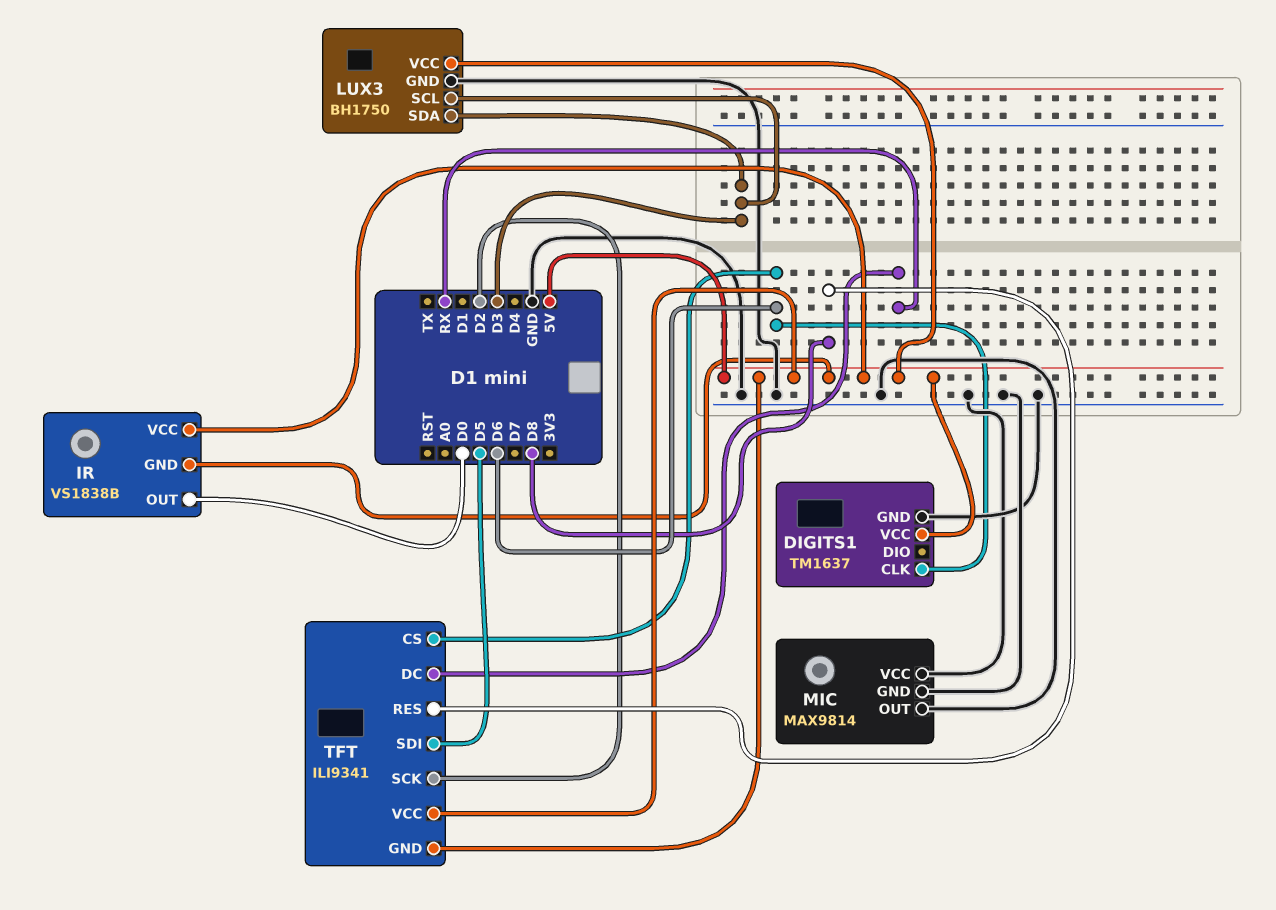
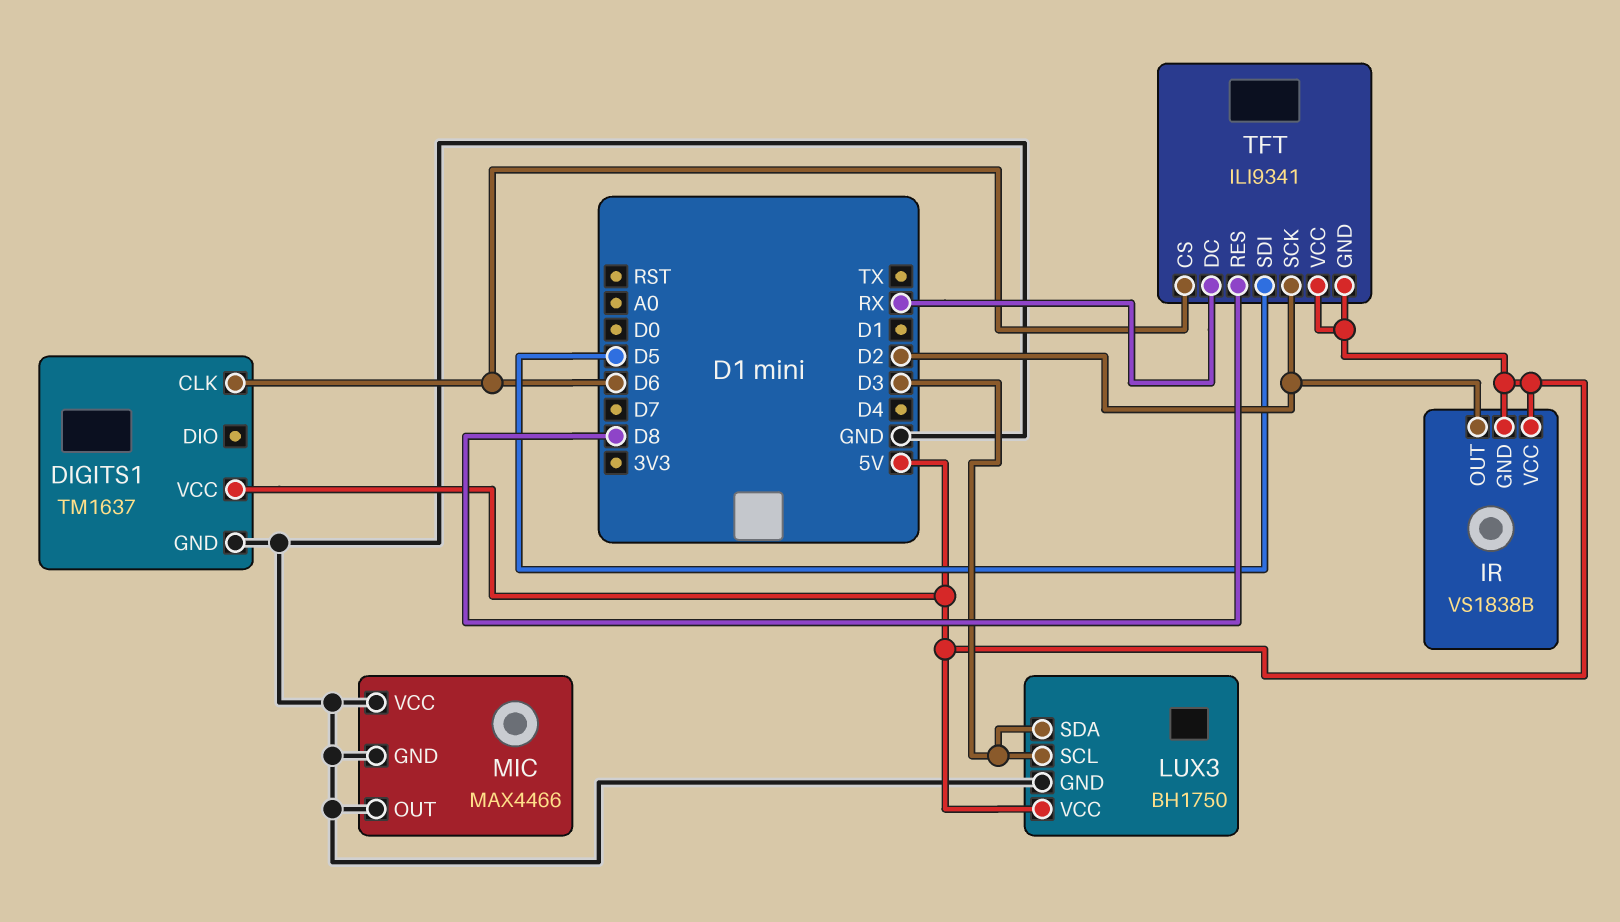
IR pin OUT: D0 -> D2
MIC: MAX9814 -> MAX4466

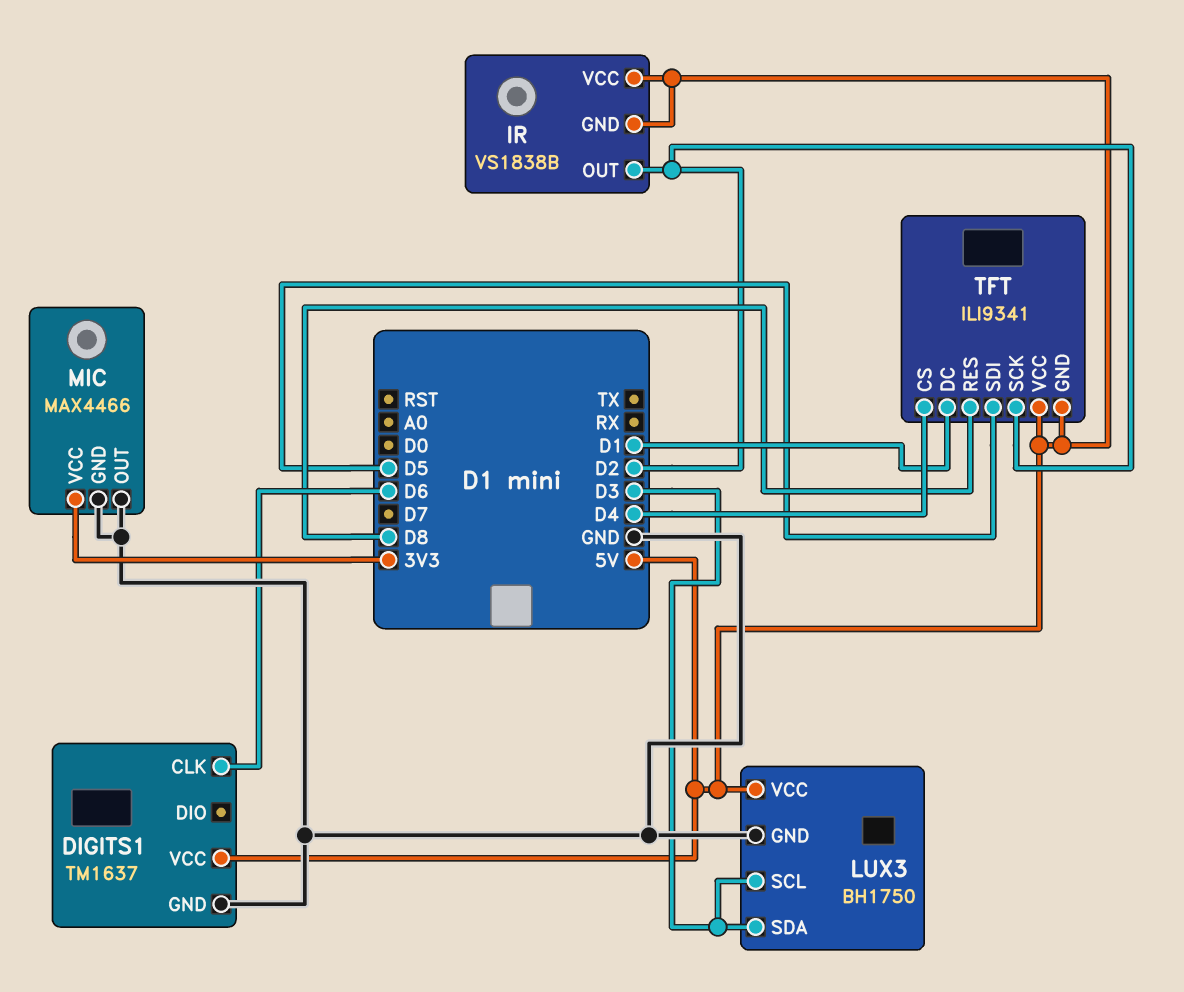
MIC pin VCC: GND -> 3V3
TFT pin CS: D6 -> D4
TFT pin DC: RX -> D1

